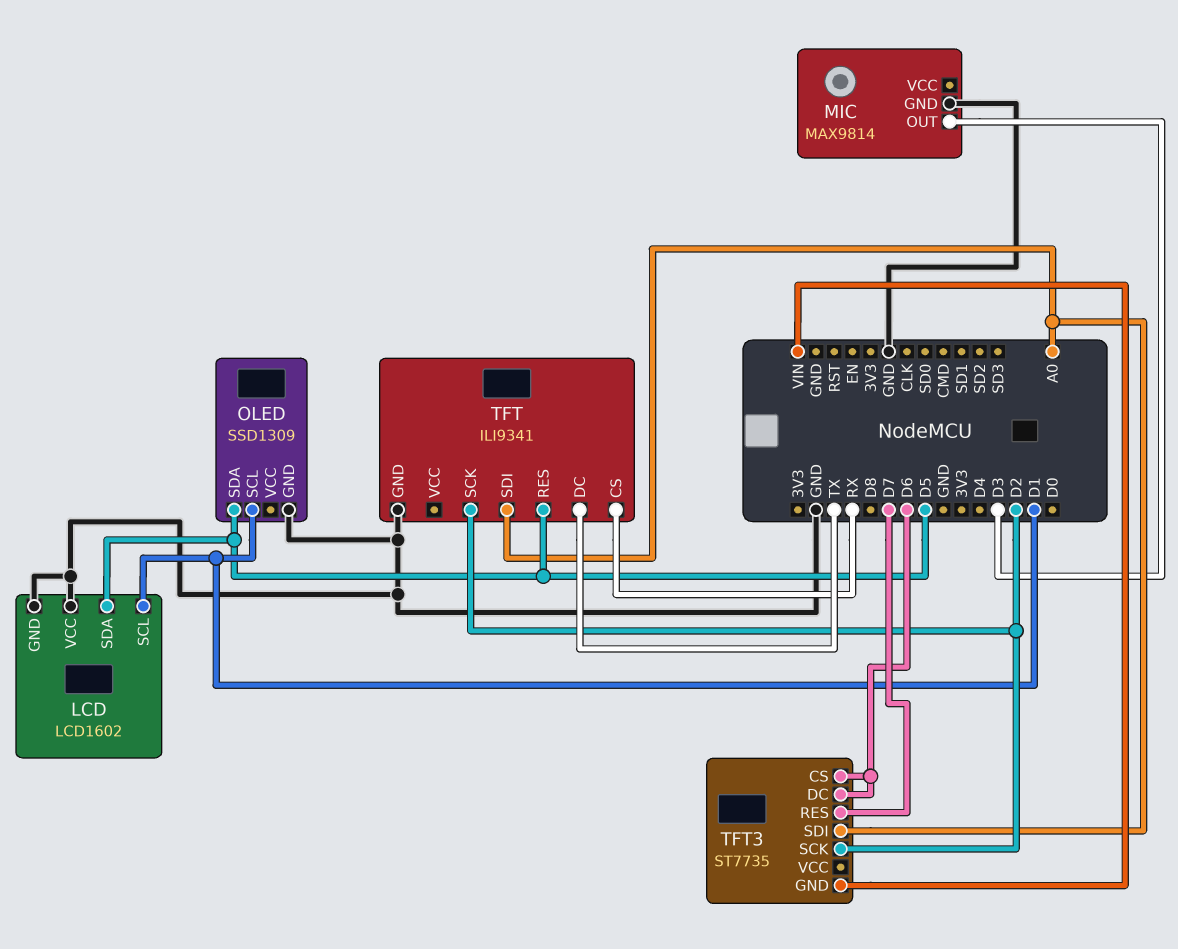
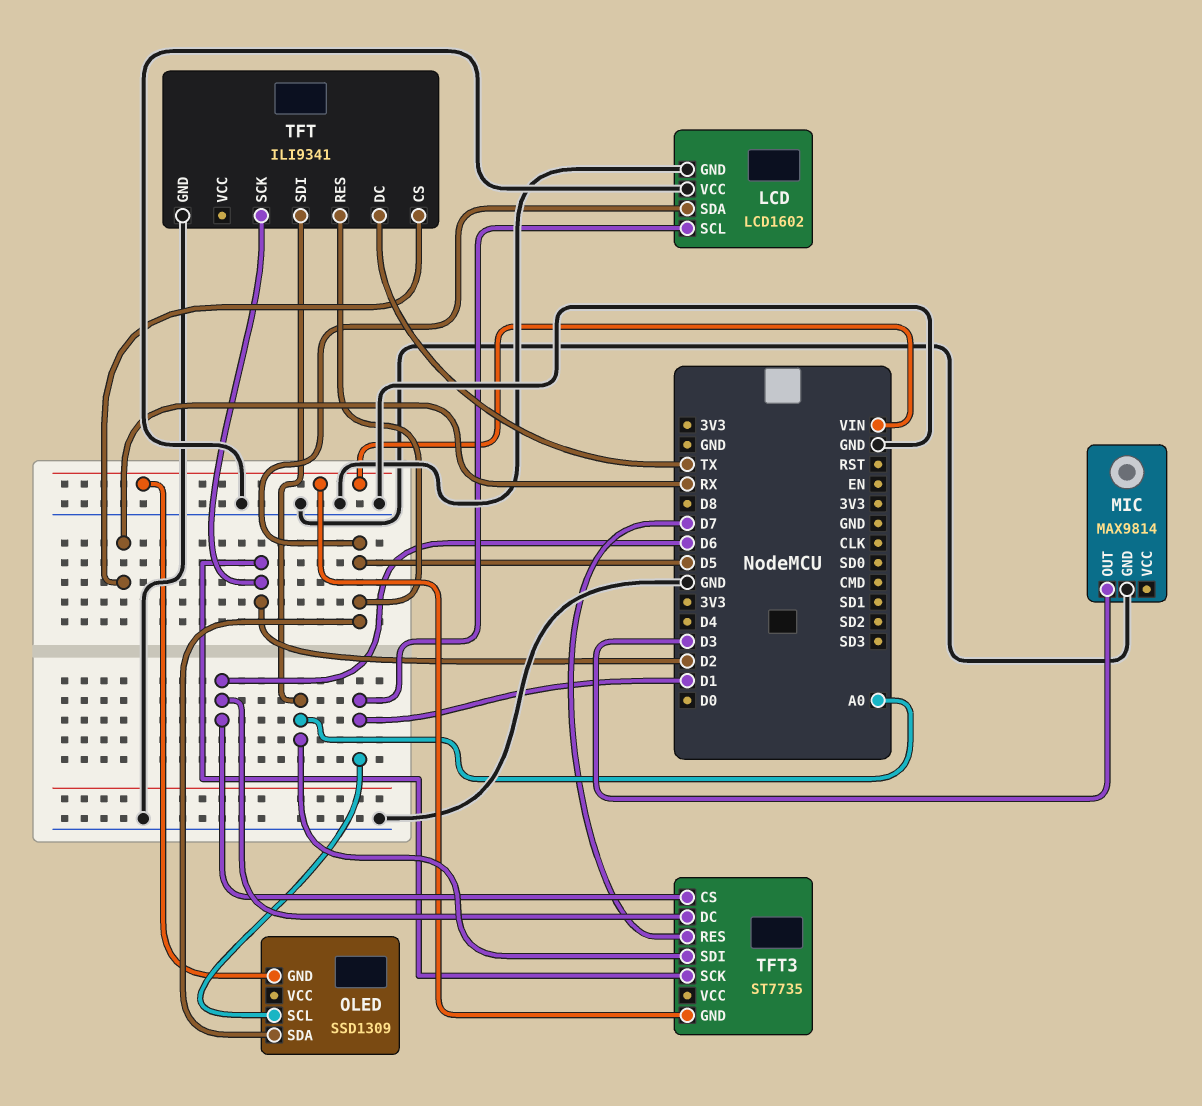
OLED pin GND: GND -> VIN

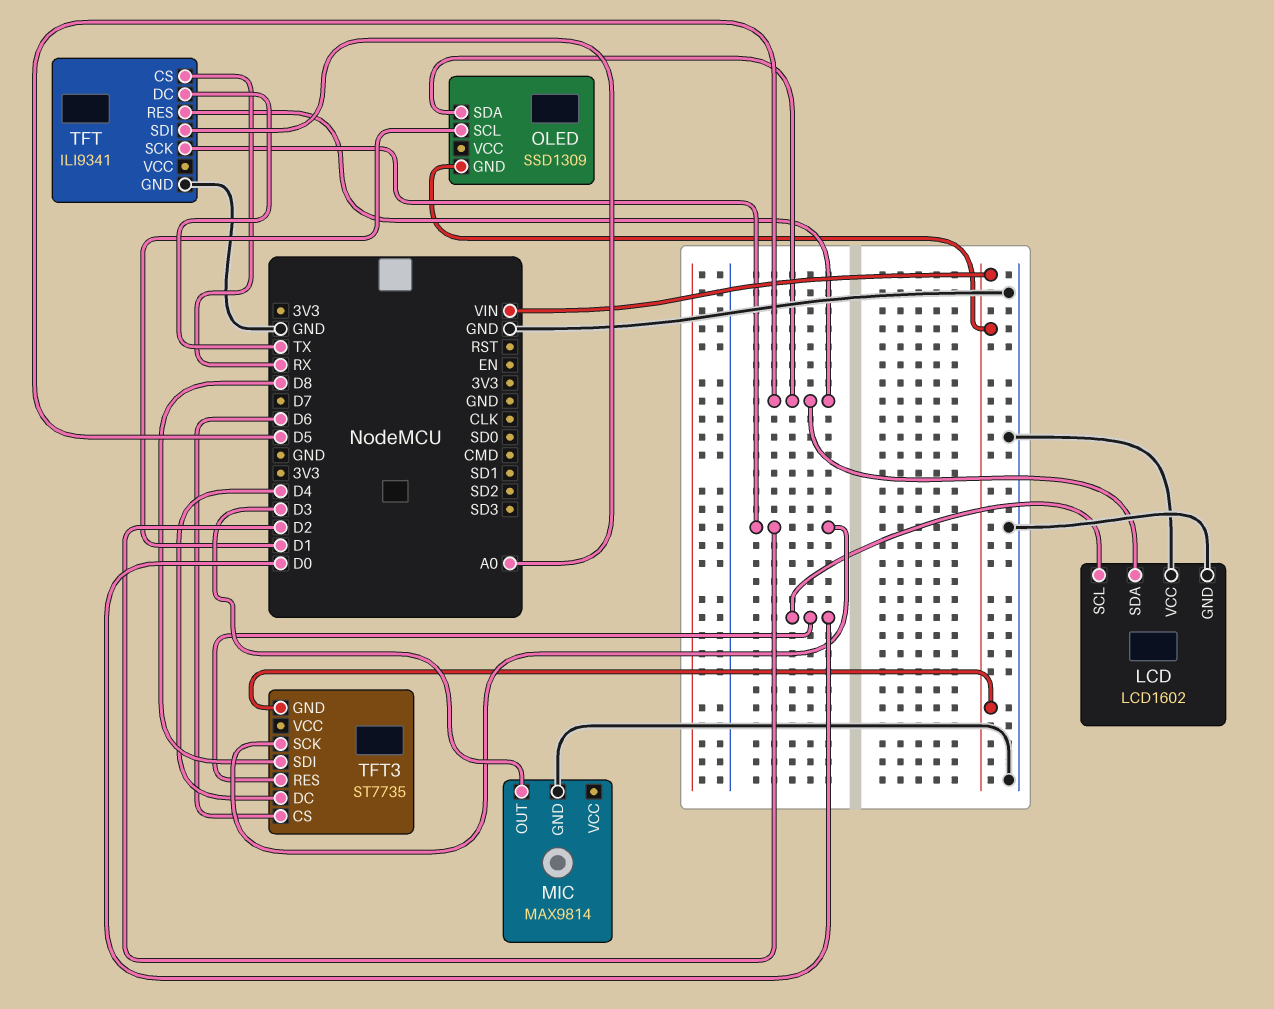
LCD pin SCL: D1 -> D0
TFT3 pin DC: D6 -> D4
TFT3 pin RES: D7 -> D0
TFT3 pin SDI: A0 -> D8

